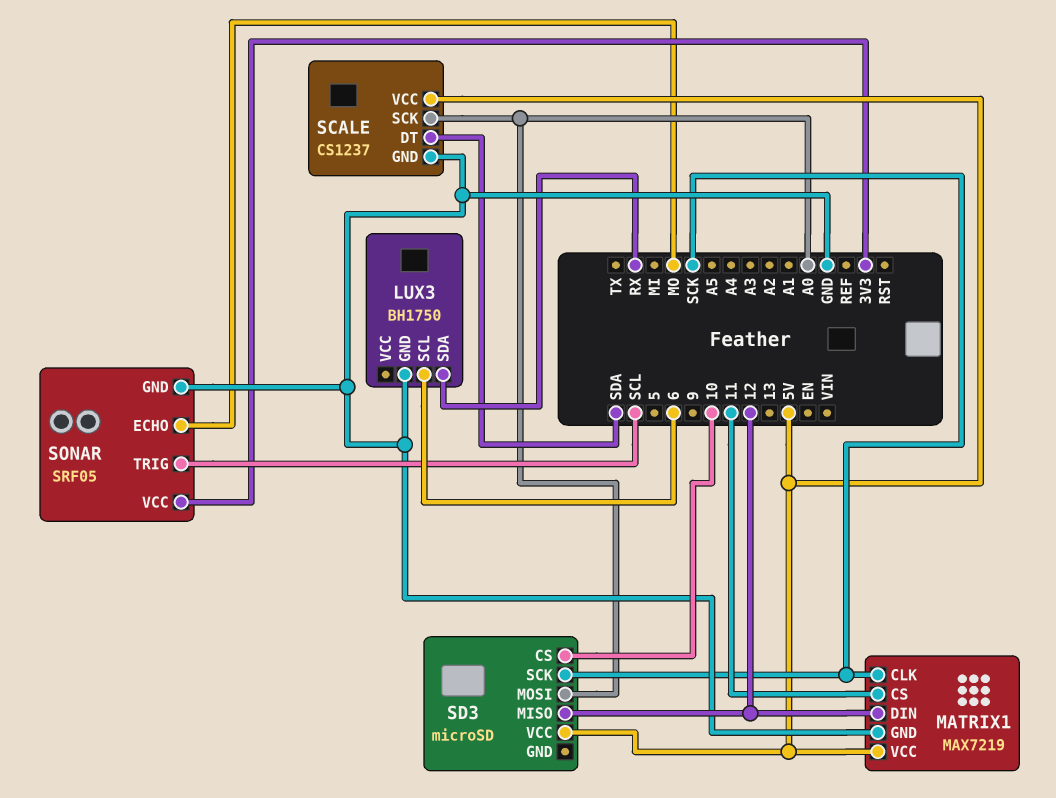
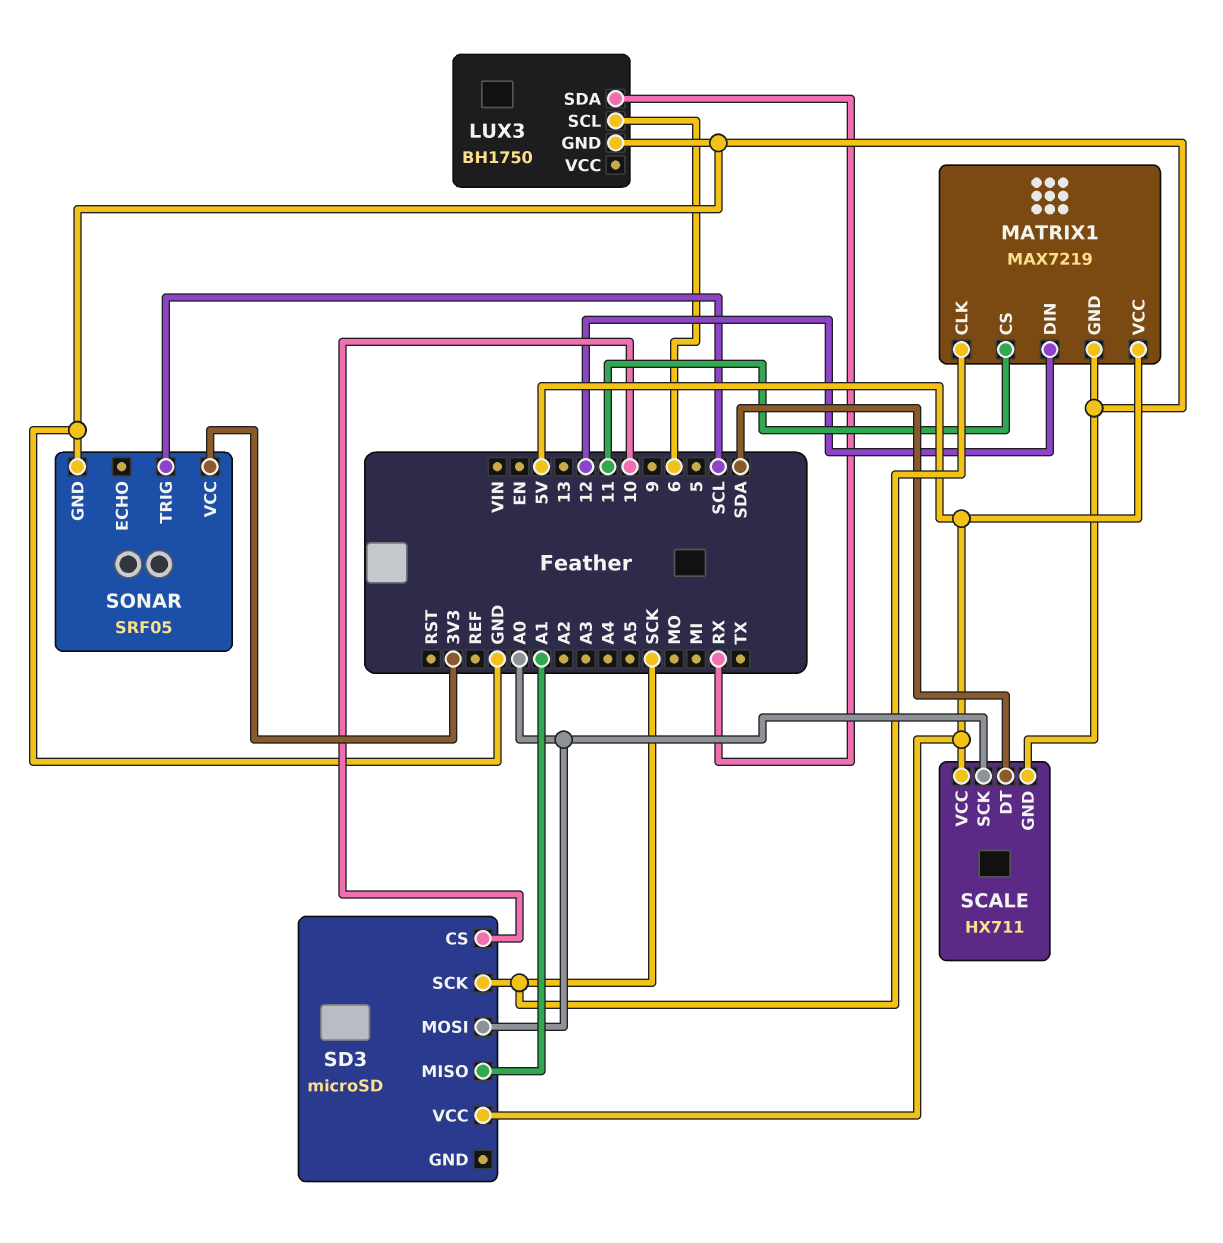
SCALE: CS1237 -> HX711
SD3 pin MISO: 12 -> A1
SONAR pin ECHO: MO -> none

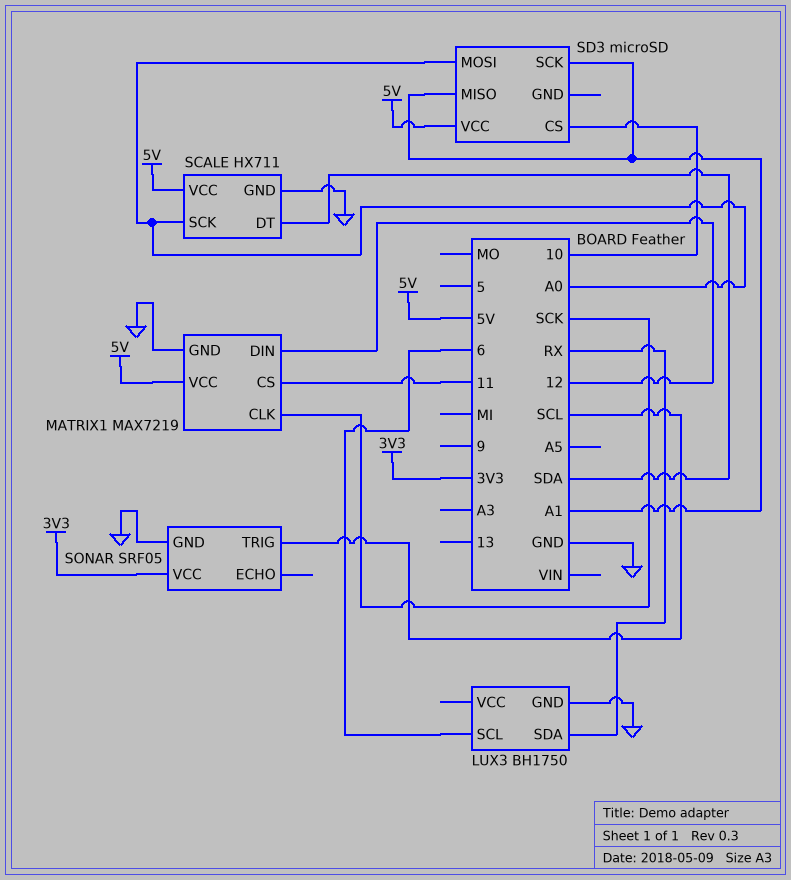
SD3 pin SCK: SCK -> A1

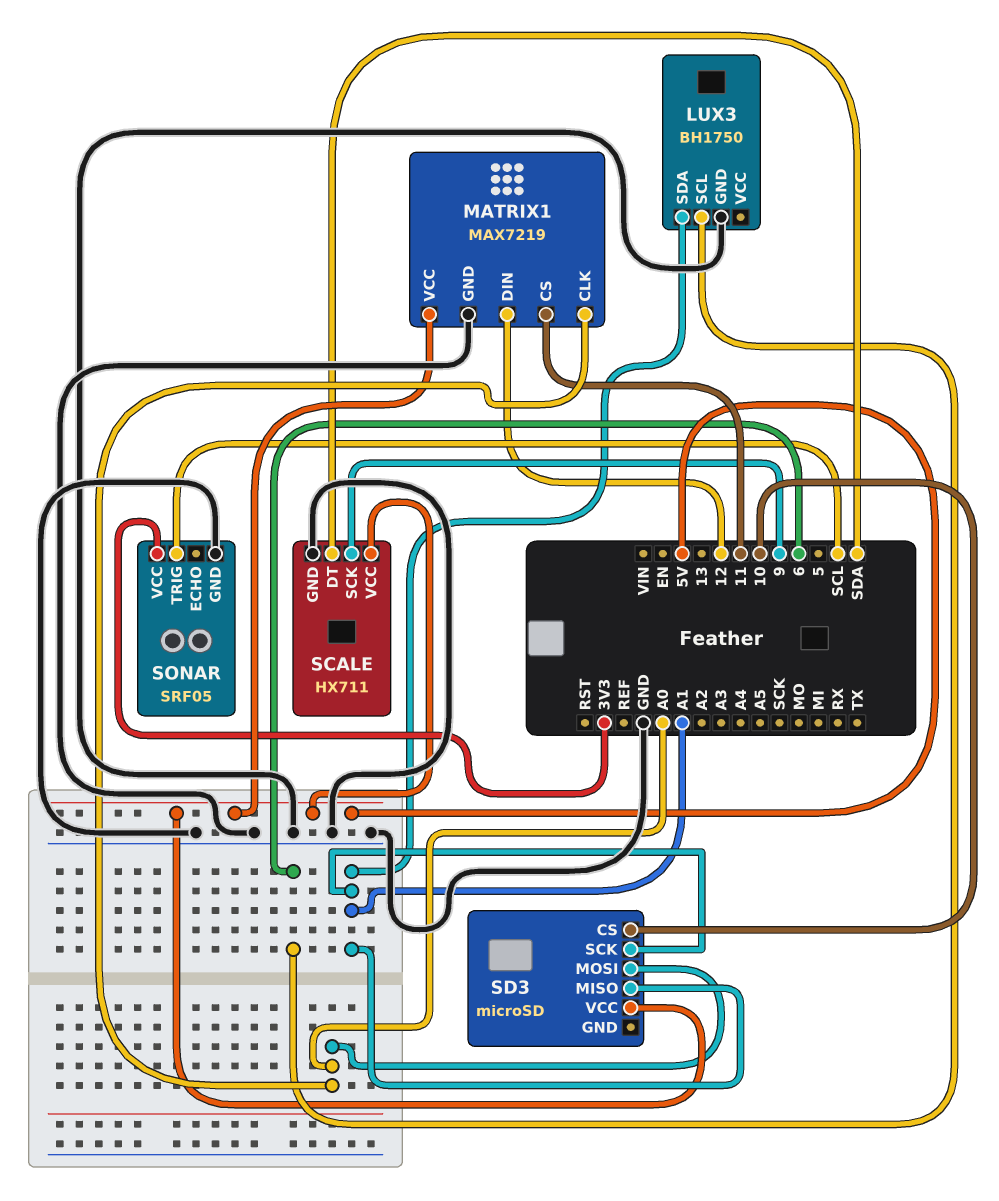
LUX3 pin SDA: RX -> A1
MATRIX1 pin CLK: SCK -> A0
SCALE pin SCK: A0 -> 9

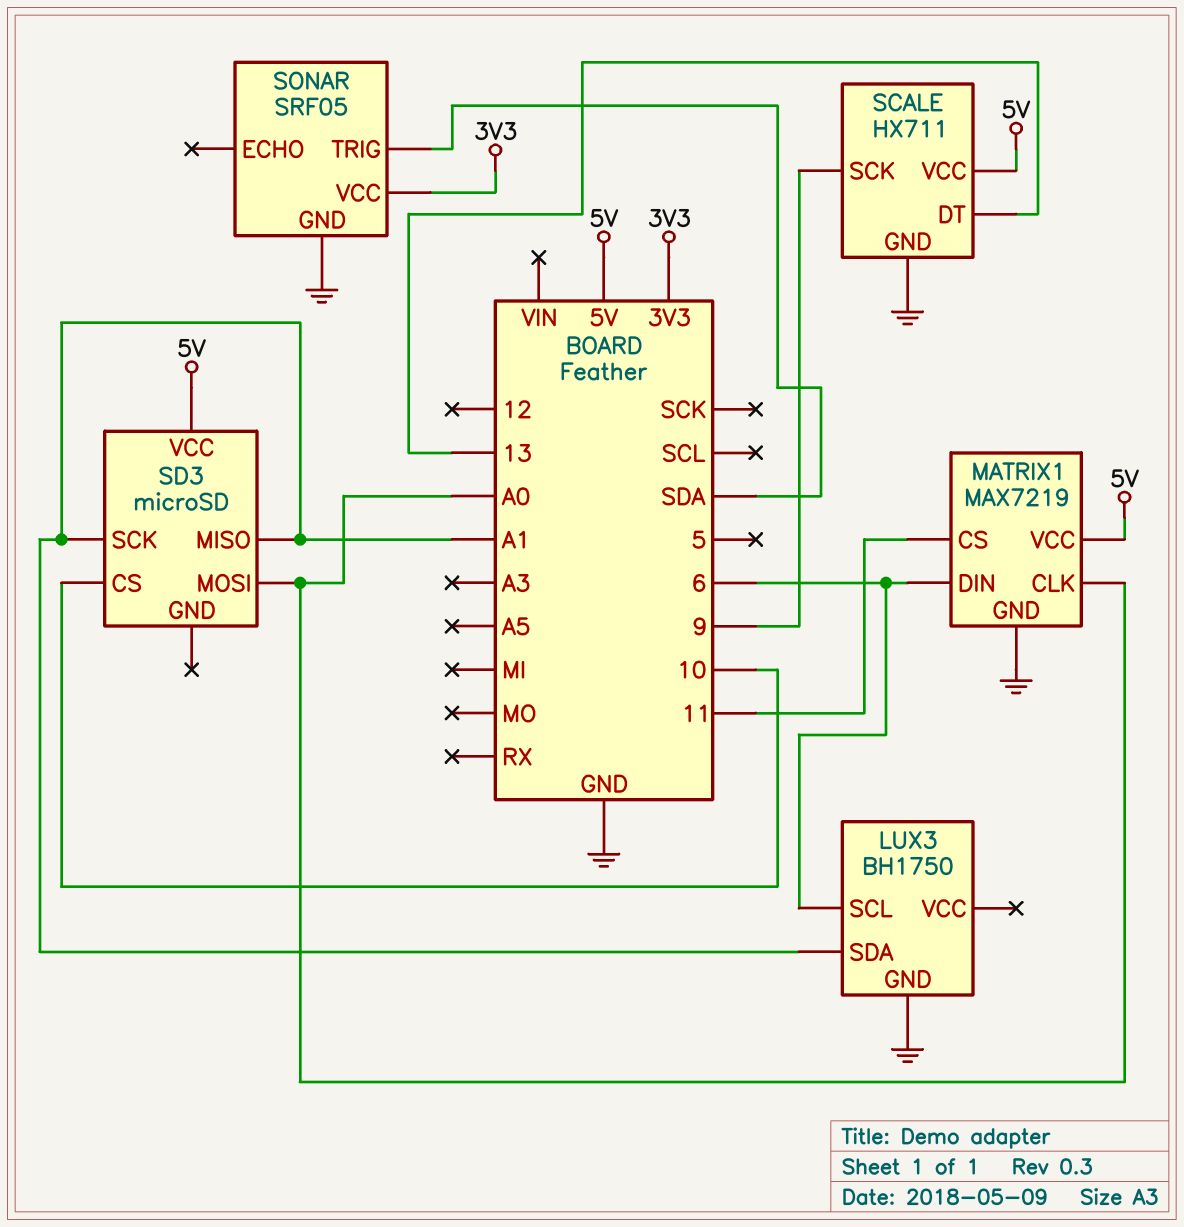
MATRIX1 pin DIN: 12 -> 6
SCALE pin DT: SDA -> 13
SONAR pin TRIG: SCL -> SDA

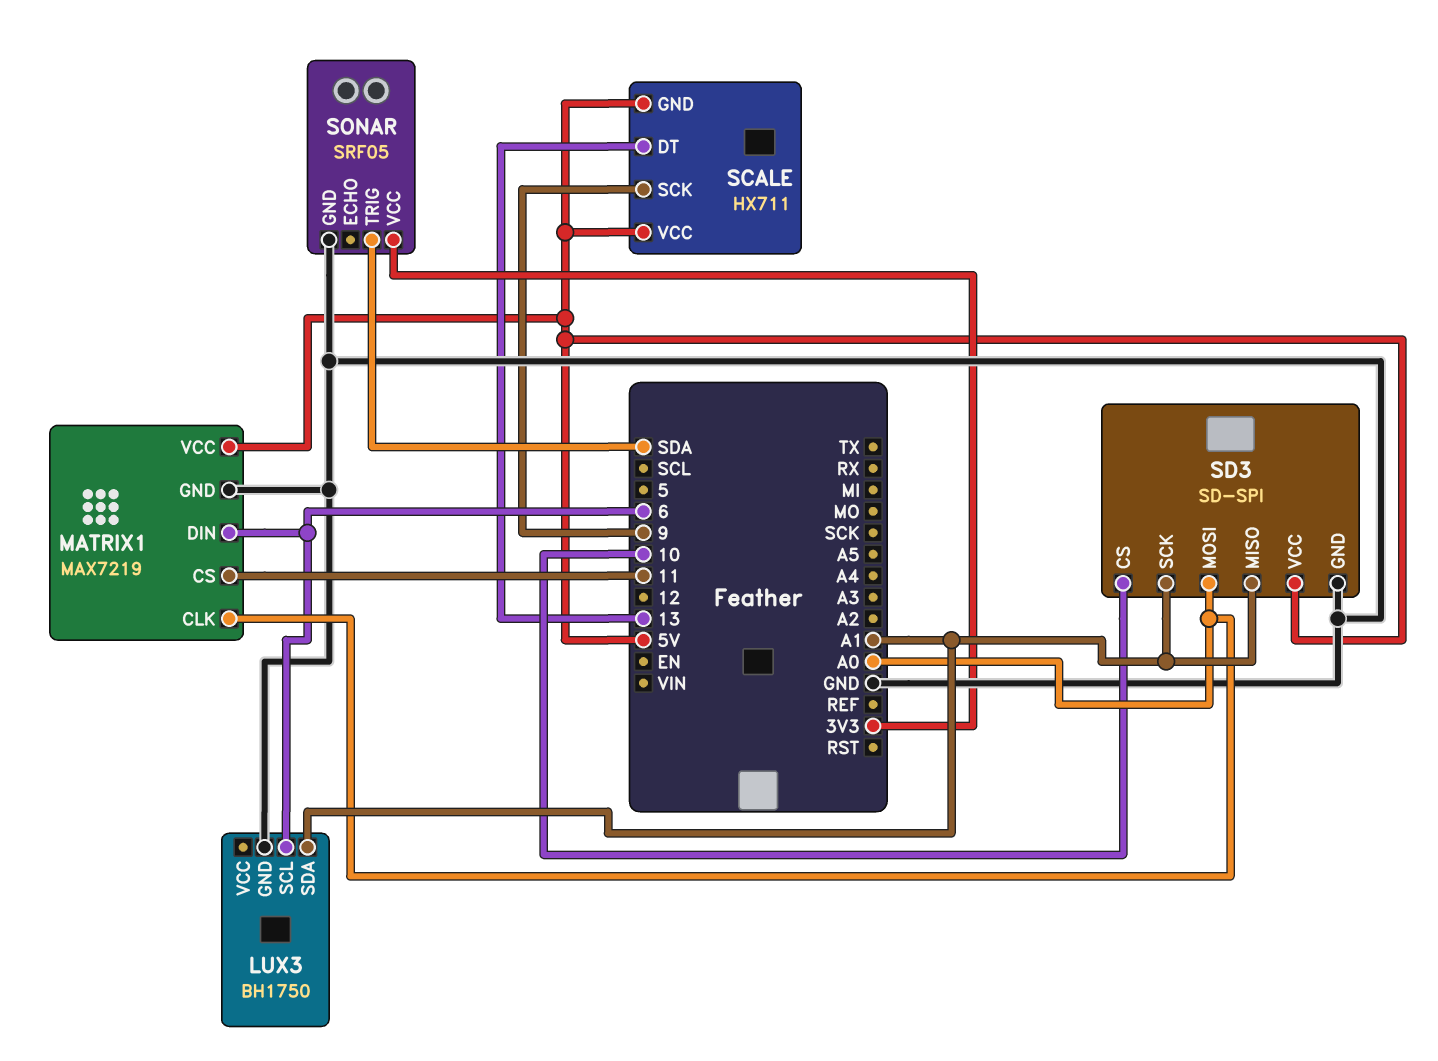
SCALE pin GND: GND -> 5V
SD3: microSD -> SD-SPI
SD3 pin GND: none -> GND

